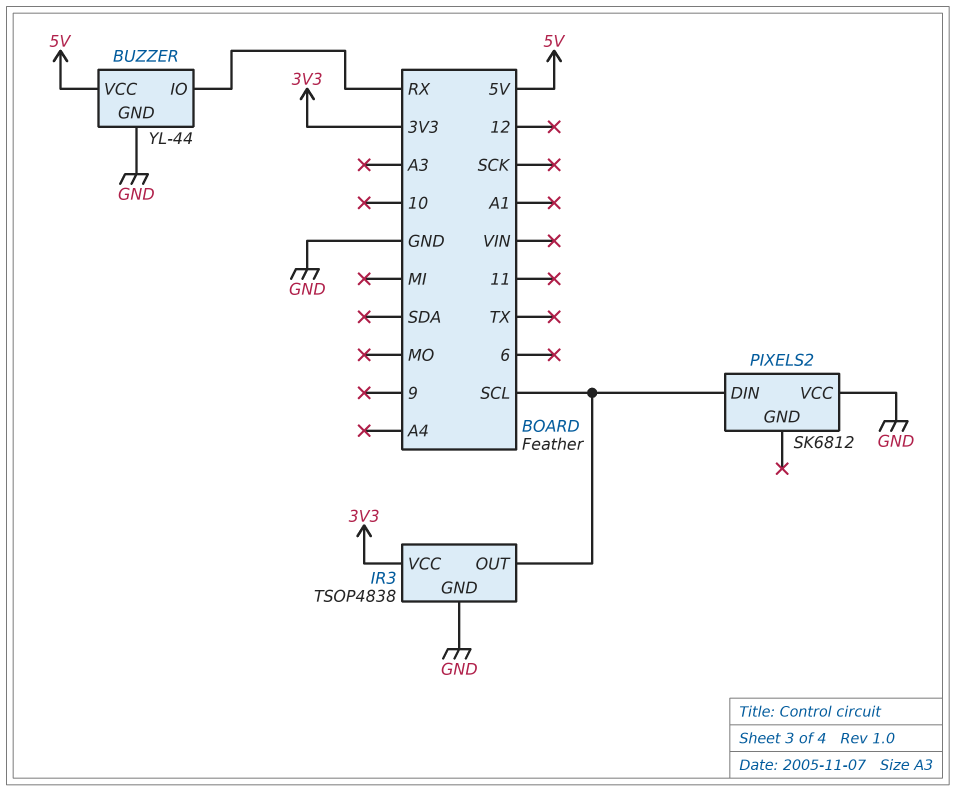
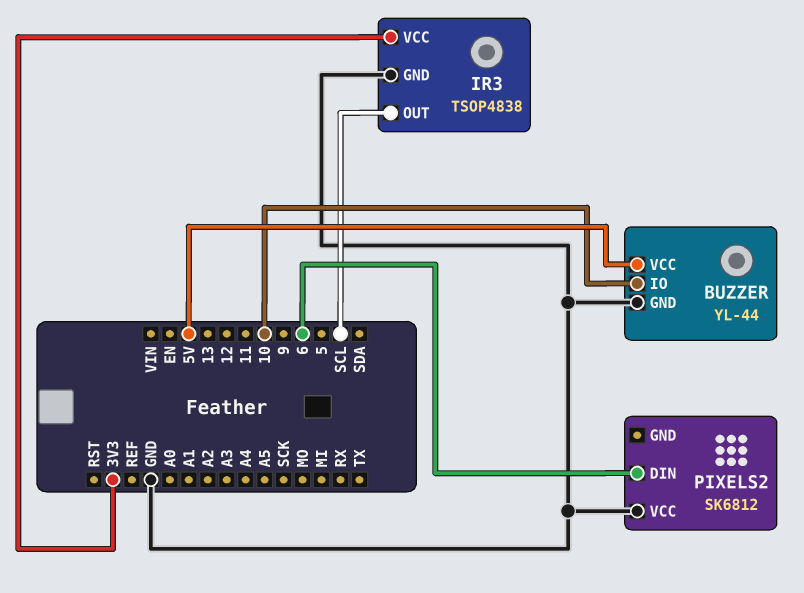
BUZZER pin IO: RX -> 10
PIXELS2 pin DIN: SCL -> 6

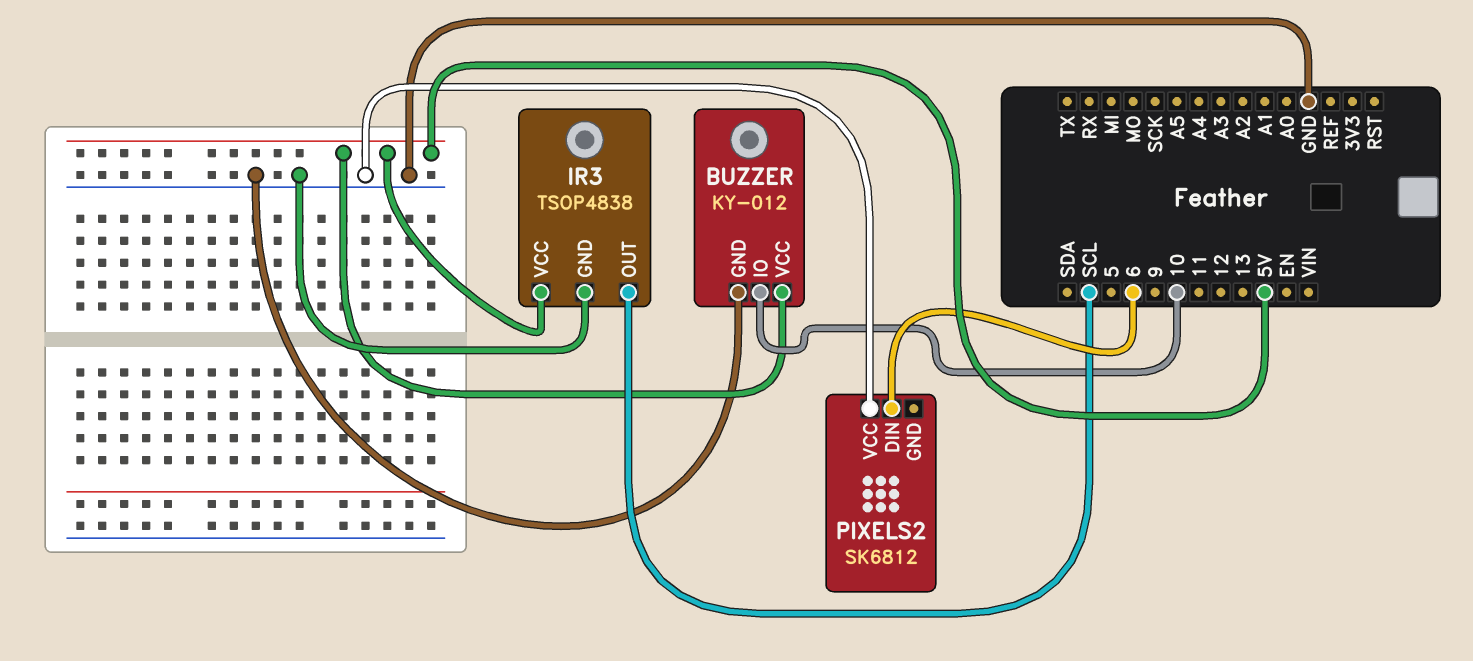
BUZZER: YL-44 -> KY-012
IR3 pin VCC: 3V3 -> 5V

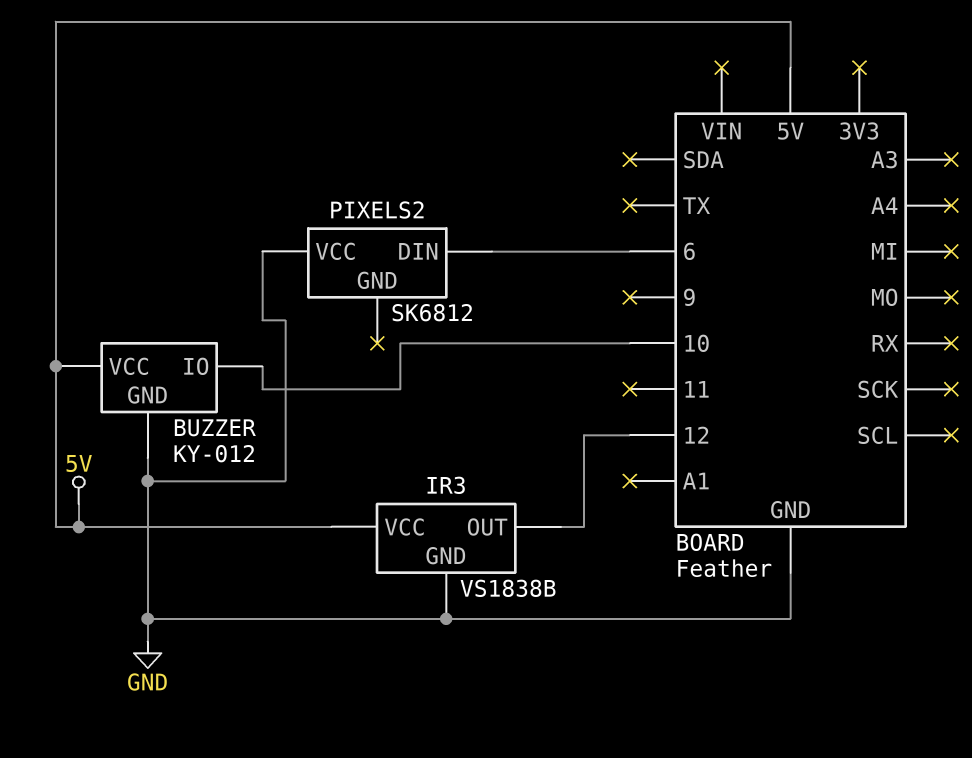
IR3: TSOP4838 -> VS1838B
IR3 pin OUT: SCL -> 12

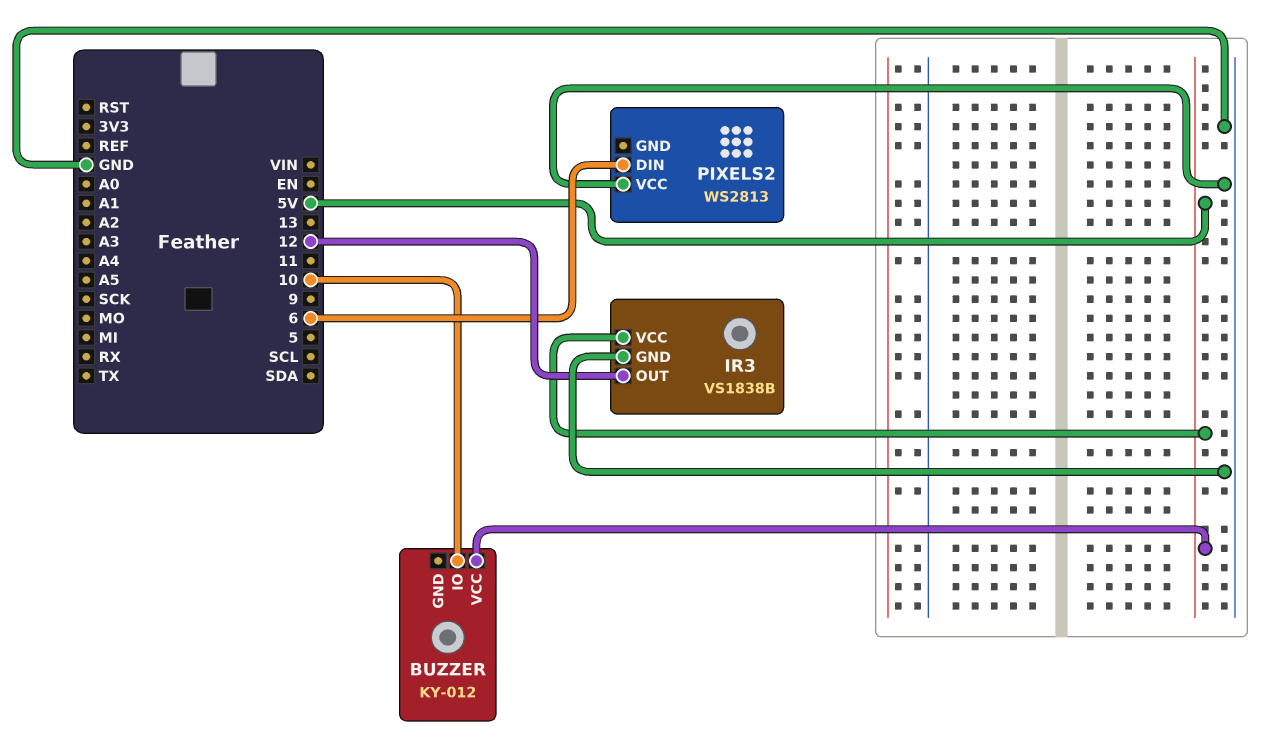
BUZZER pin GND: GND -> none
PIXELS2: SK6812 -> WS2813

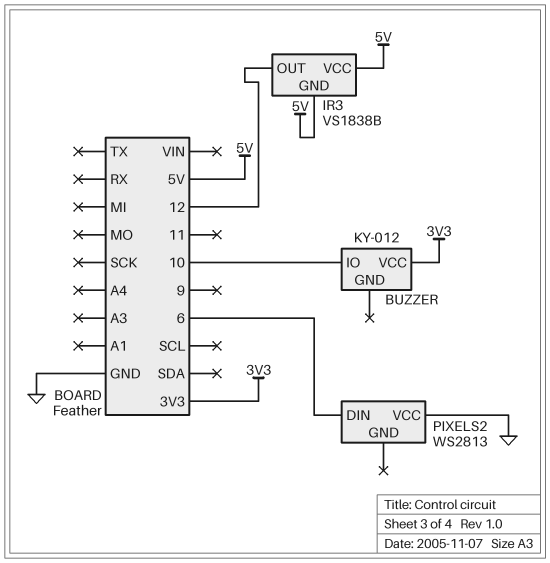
BUZZER pin VCC: 5V -> 3V3
IR3 pin GND: GND -> 5V

